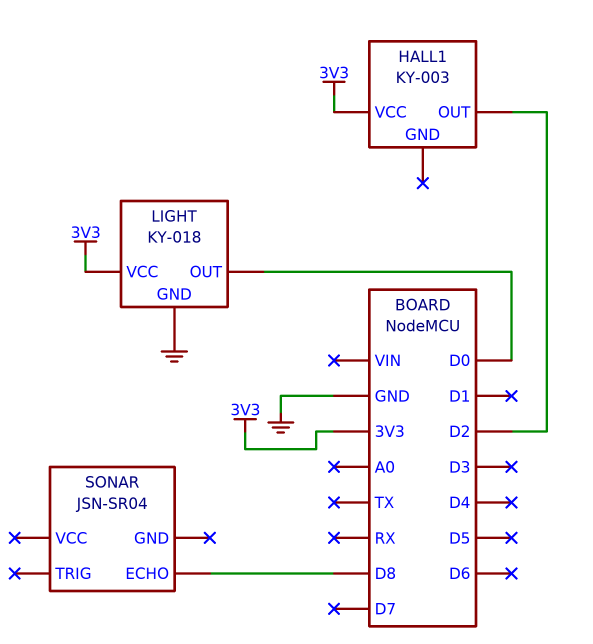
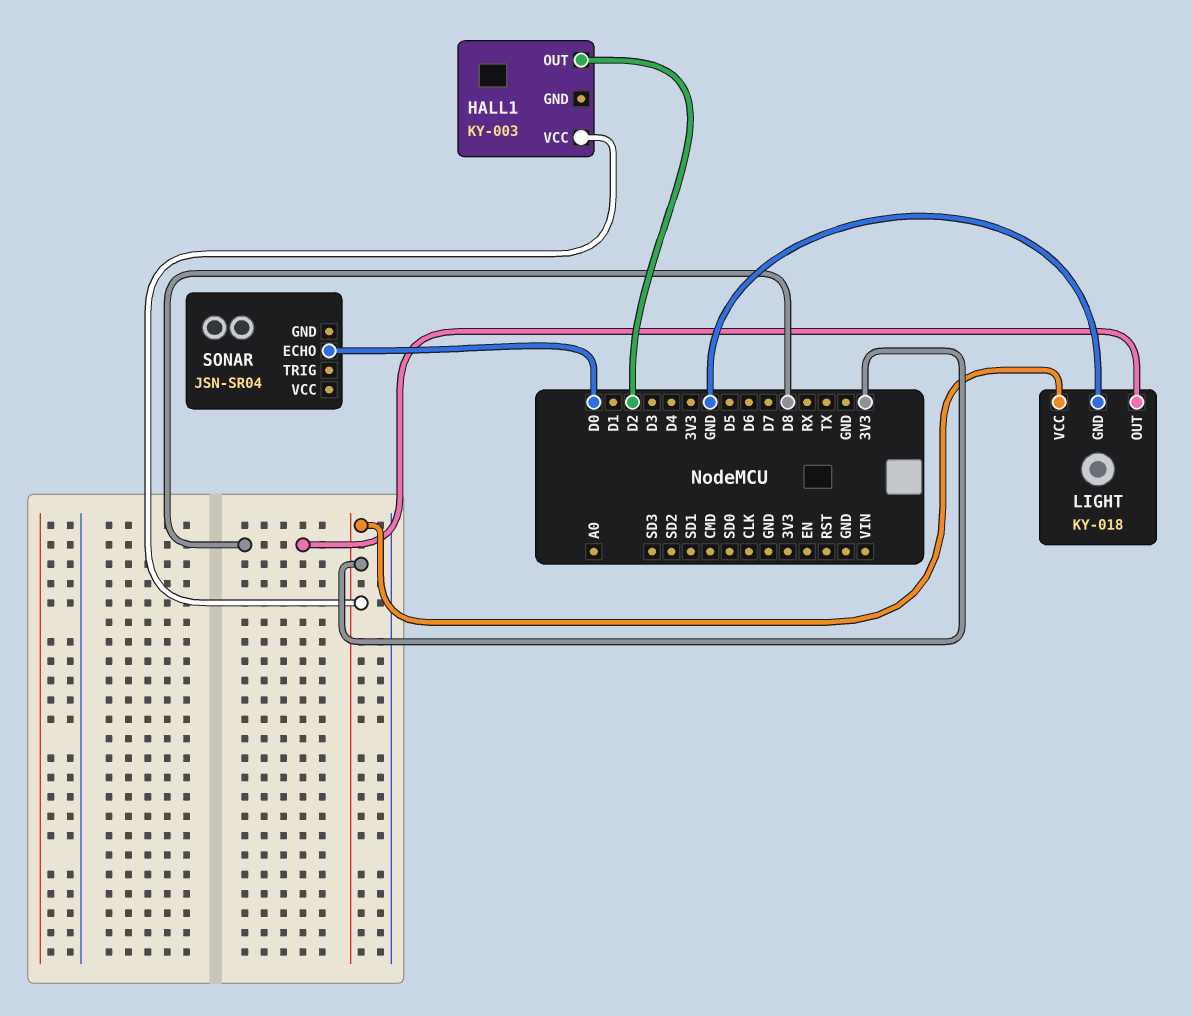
LIGHT pin OUT: D0 -> D8
SONAR pin ECHO: D8 -> D0

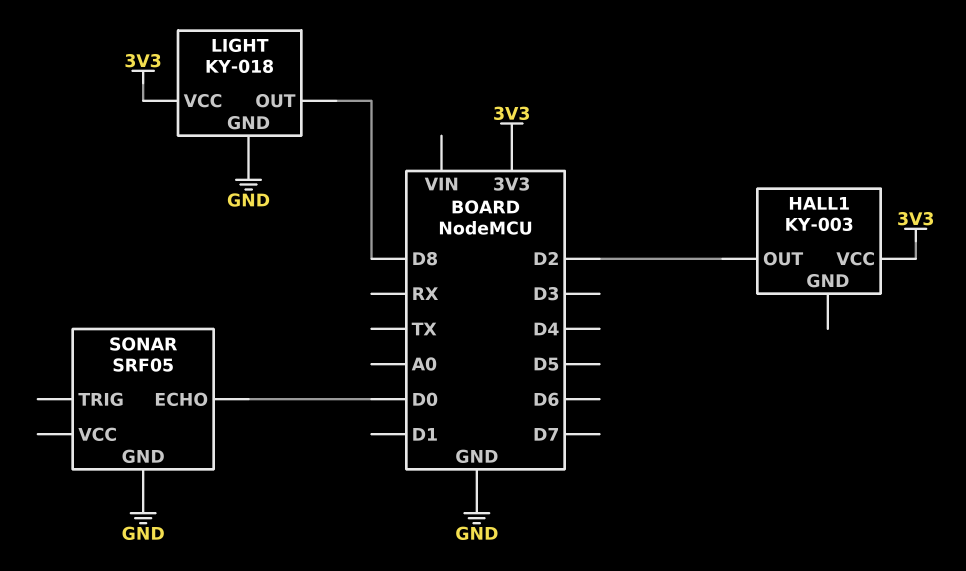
SONAR: JSN-SR04 -> SRF05
SONAR pin GND: none -> GND

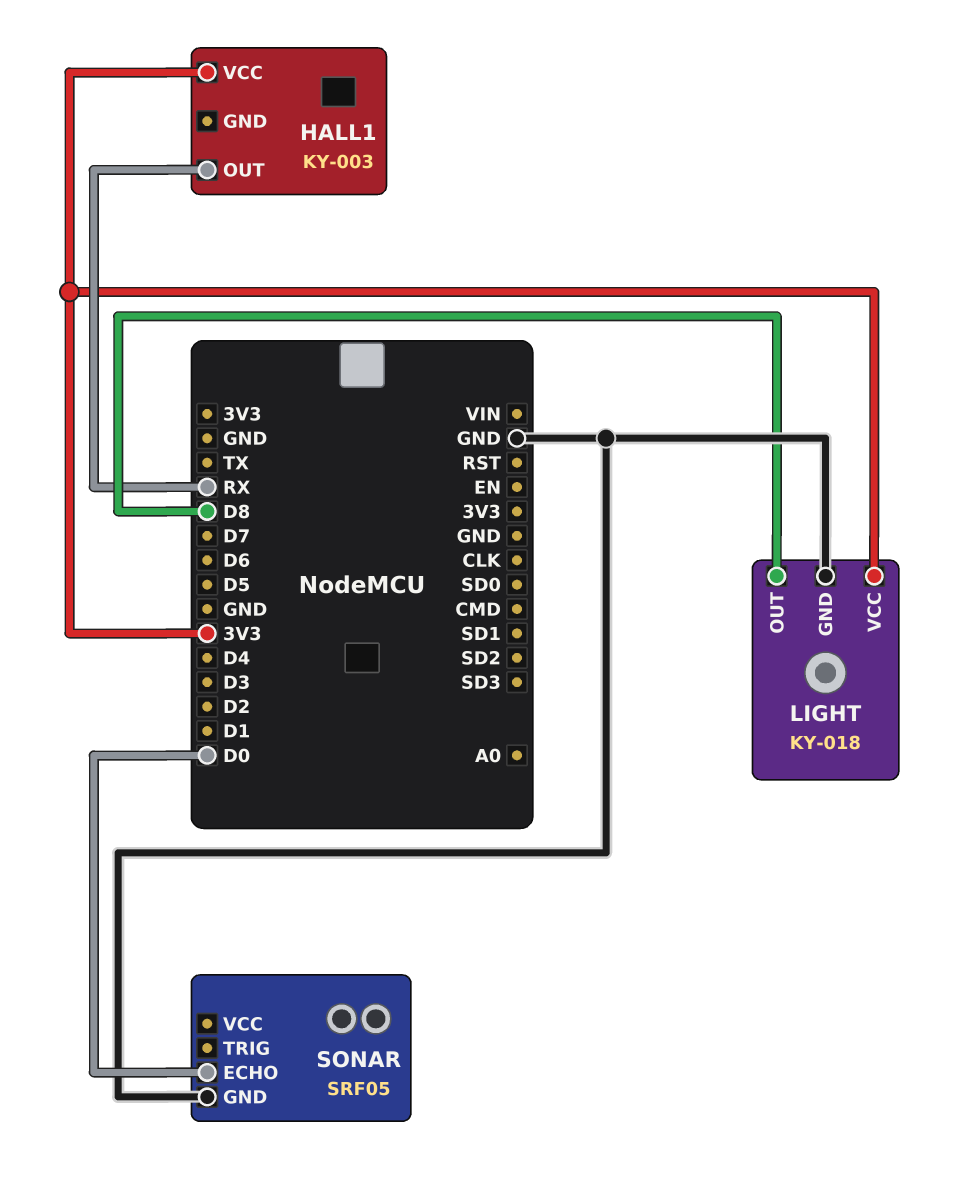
HALL1 pin OUT: D2 -> RX

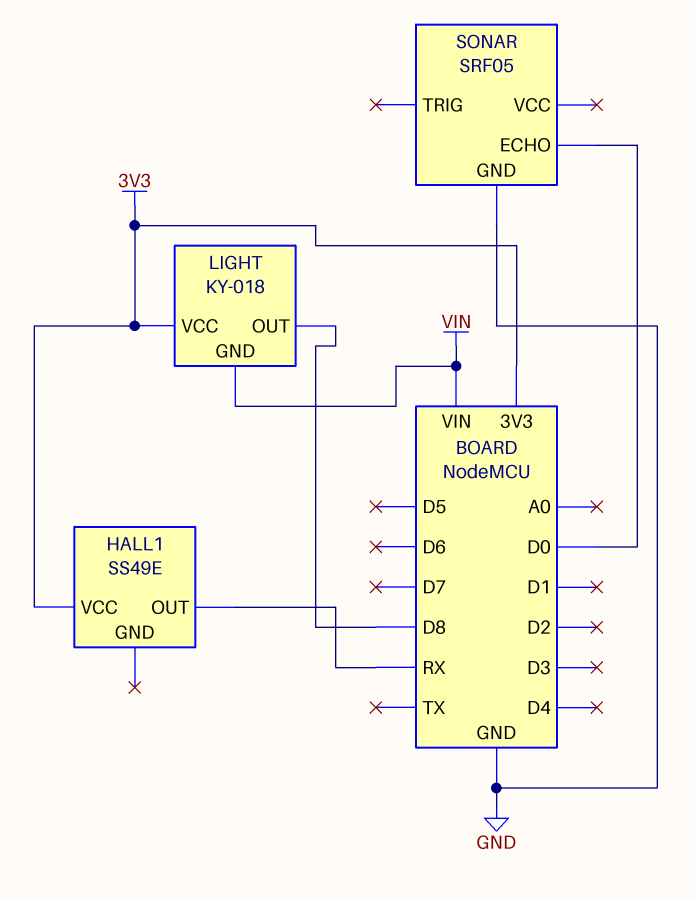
HALL1: KY-003 -> SS49E
LIGHT pin GND: GND -> VIN

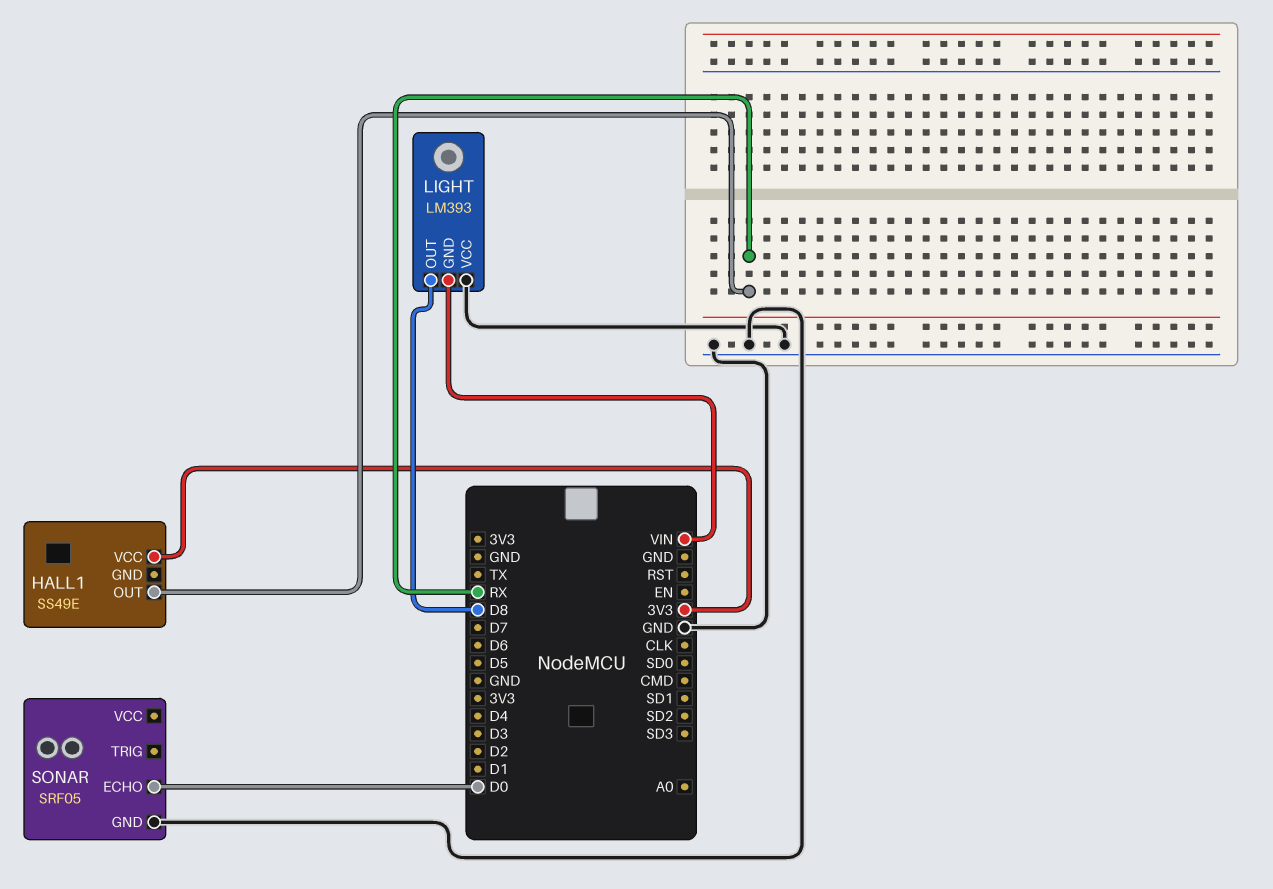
LIGHT: KY-018 -> LM393
LIGHT pin VCC: 3V3 -> GND

